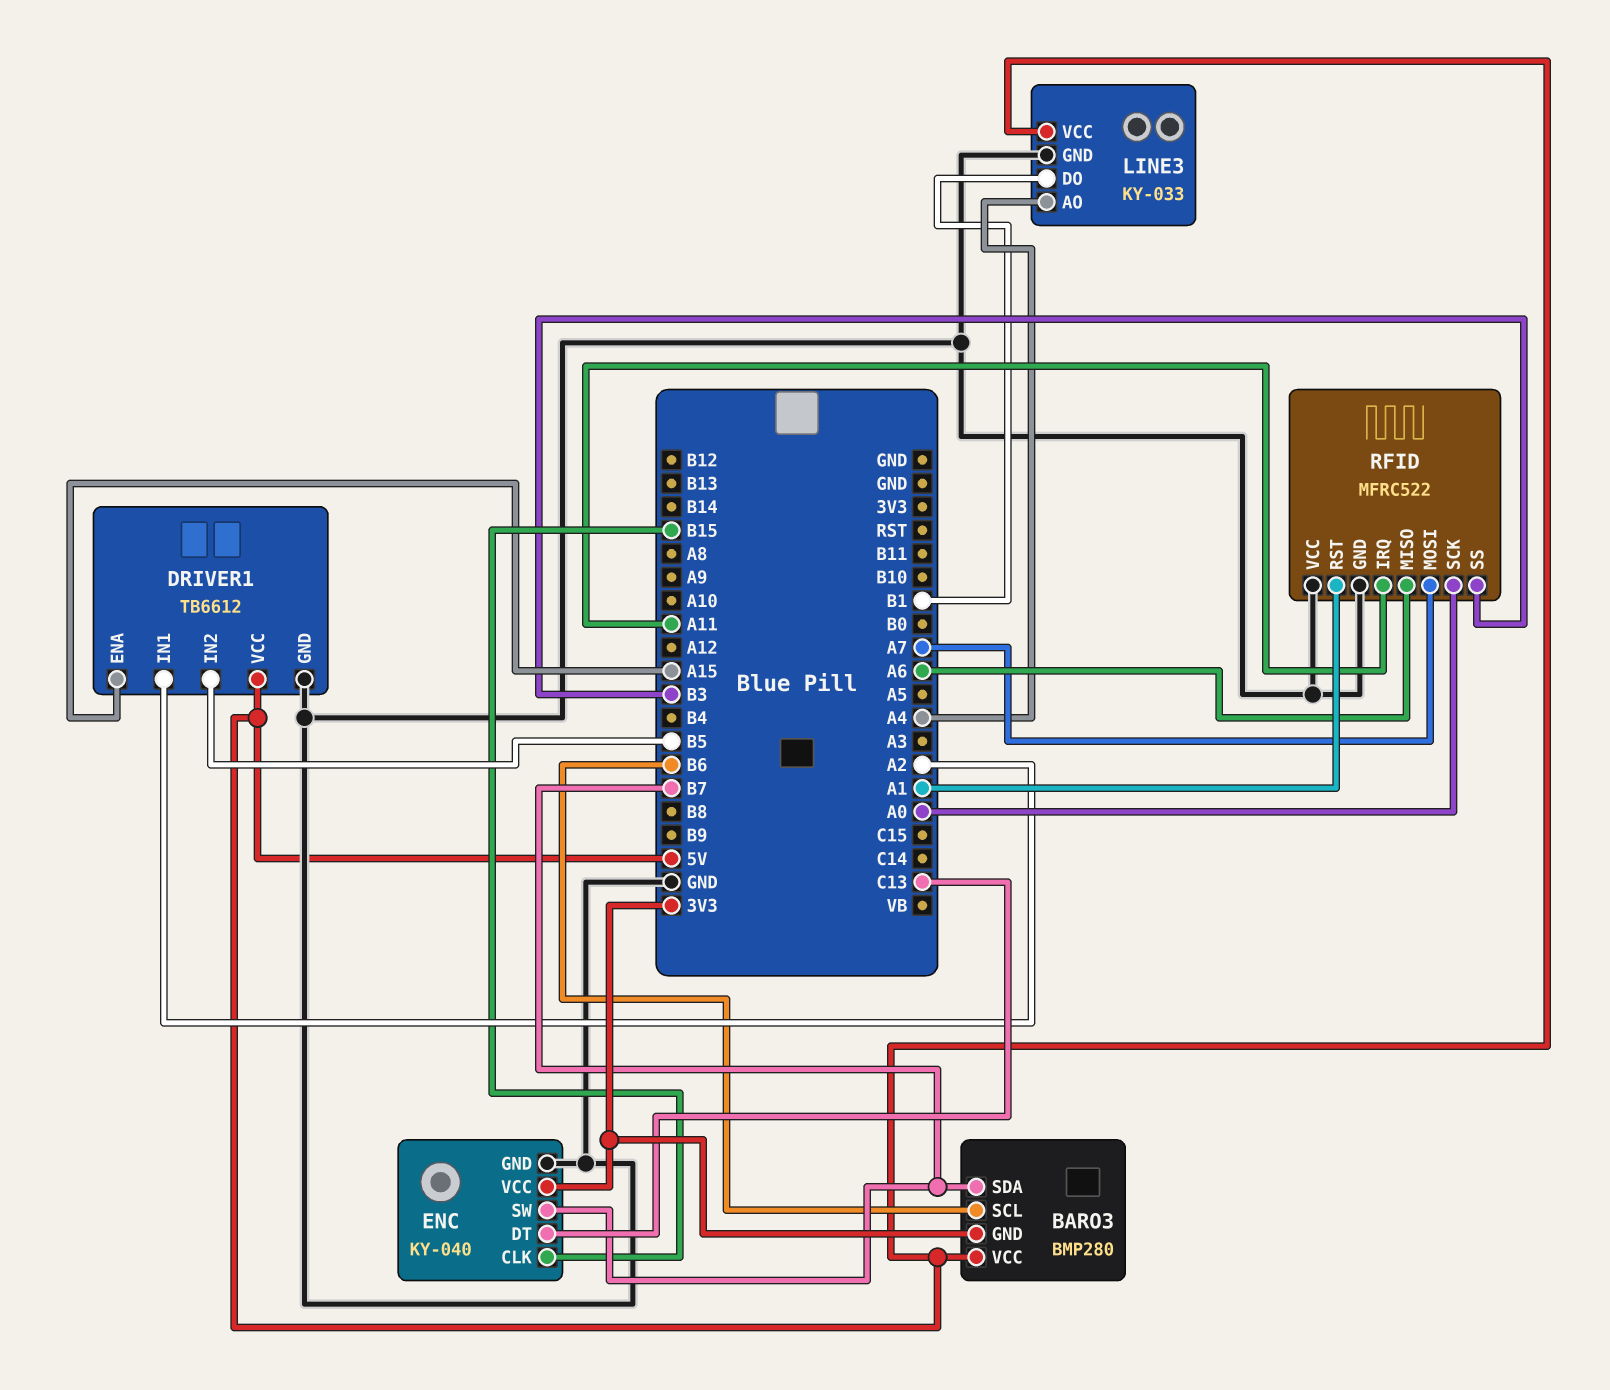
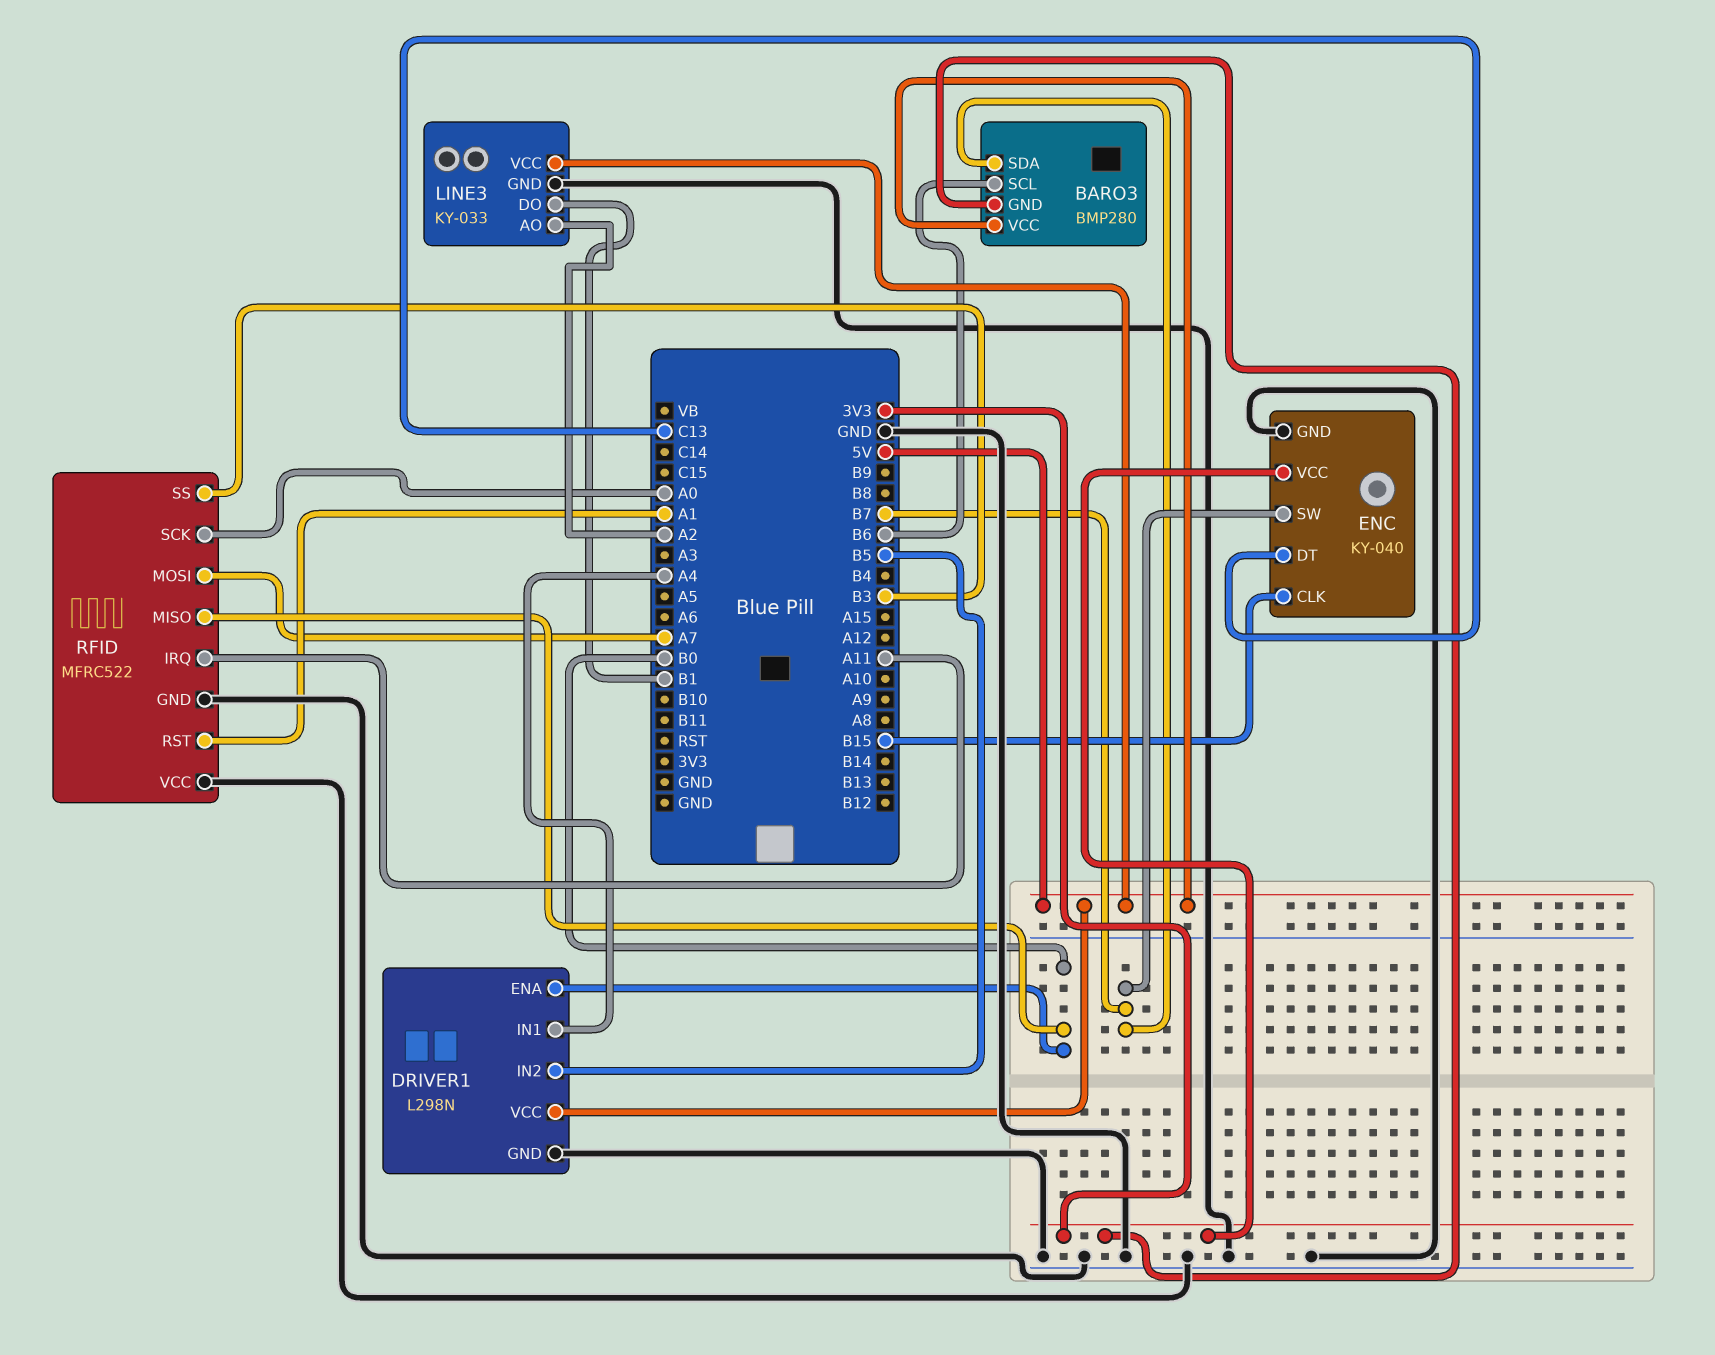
DRIVER1: TB6612 -> L298N
DRIVER1 pin ENA: A15 -> B0
DRIVER1 pin IN1: A2 -> A4
LINE3 pin AO: A4 -> A2
RFID pin MISO: A6 -> B0

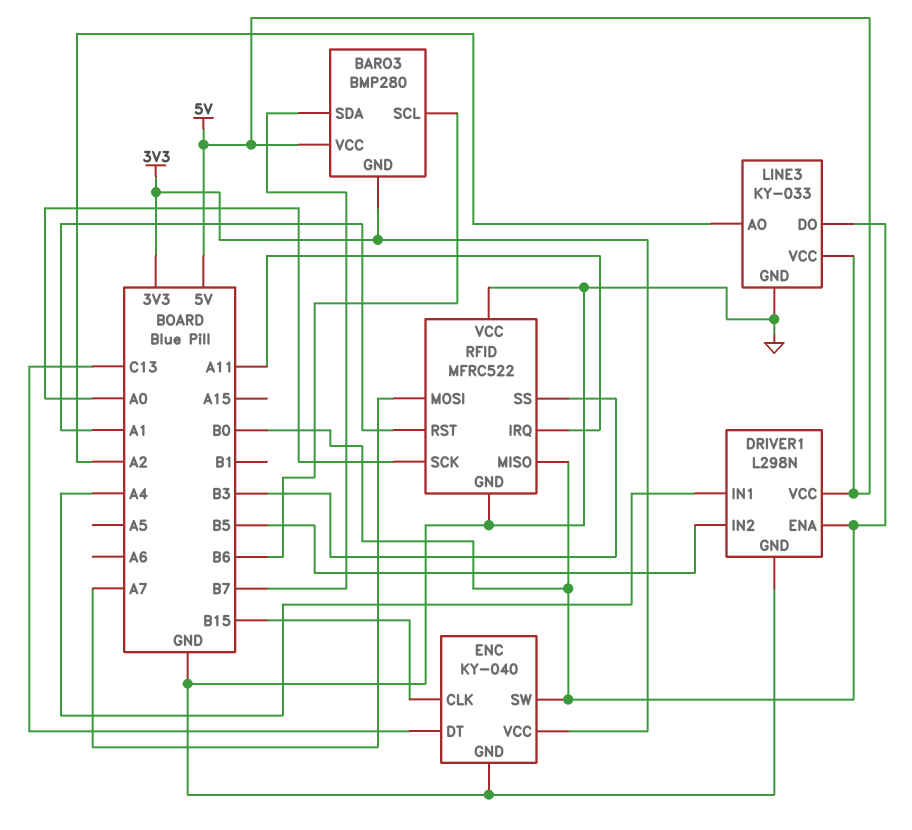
ENC pin SW: B7 -> B0
LINE3 pin DO: B1 -> B0

